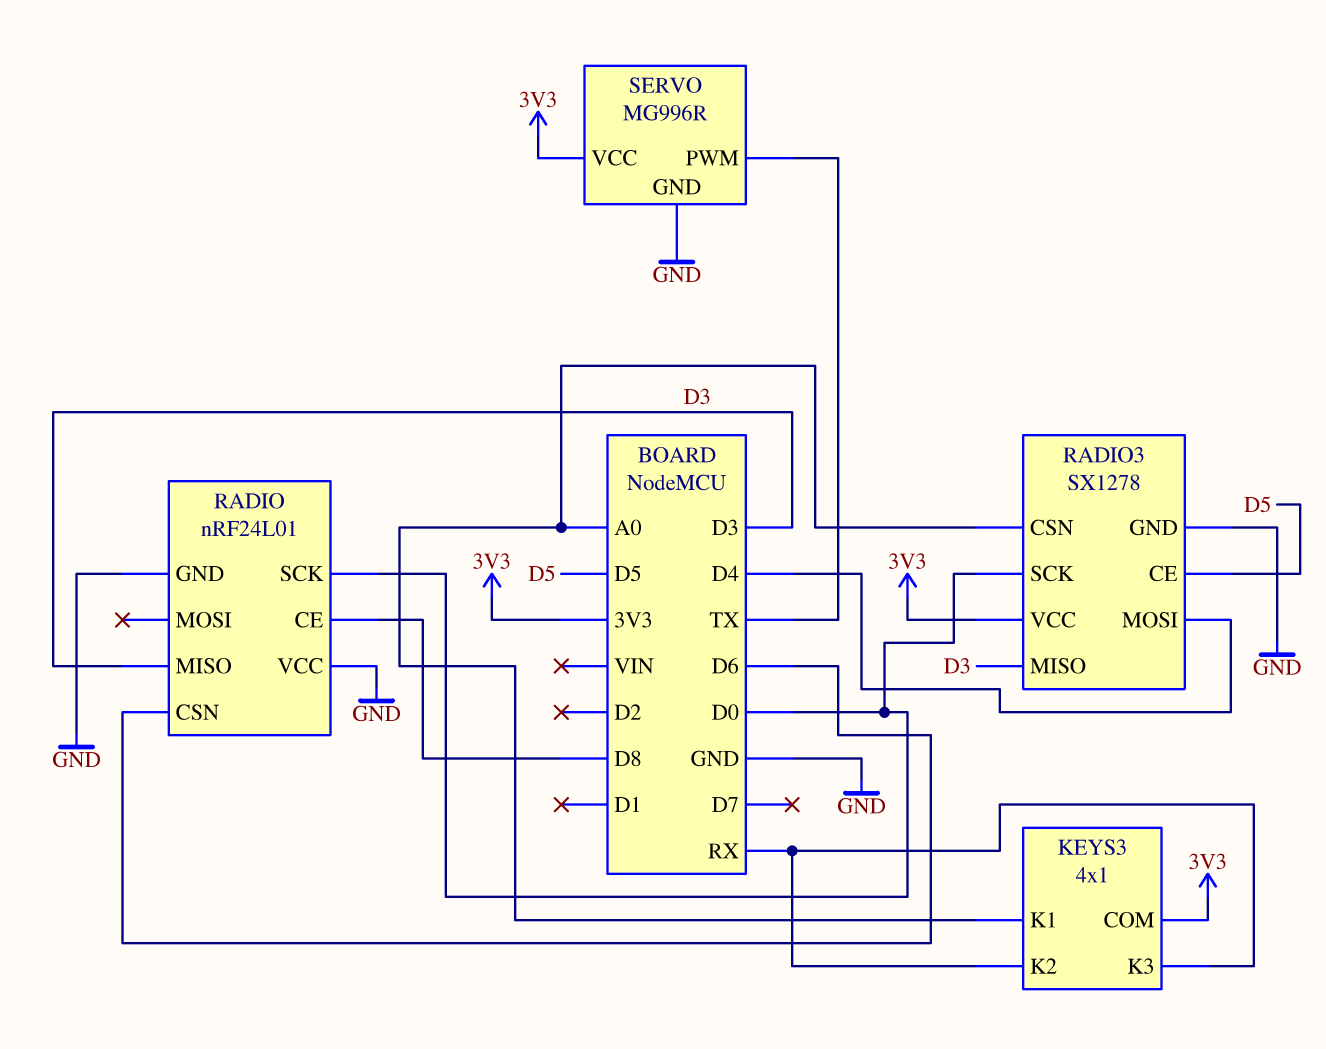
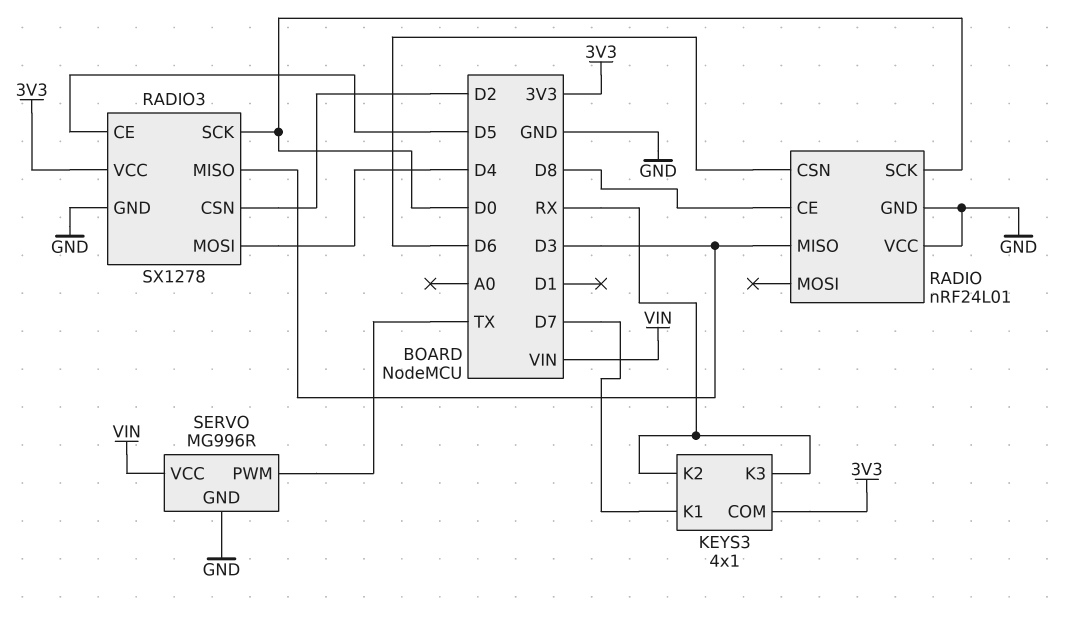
KEYS3 pin K1: A0 -> D7
RADIO3 pin CSN: A0 -> D2
SERVO pin VCC: 3V3 -> VIN

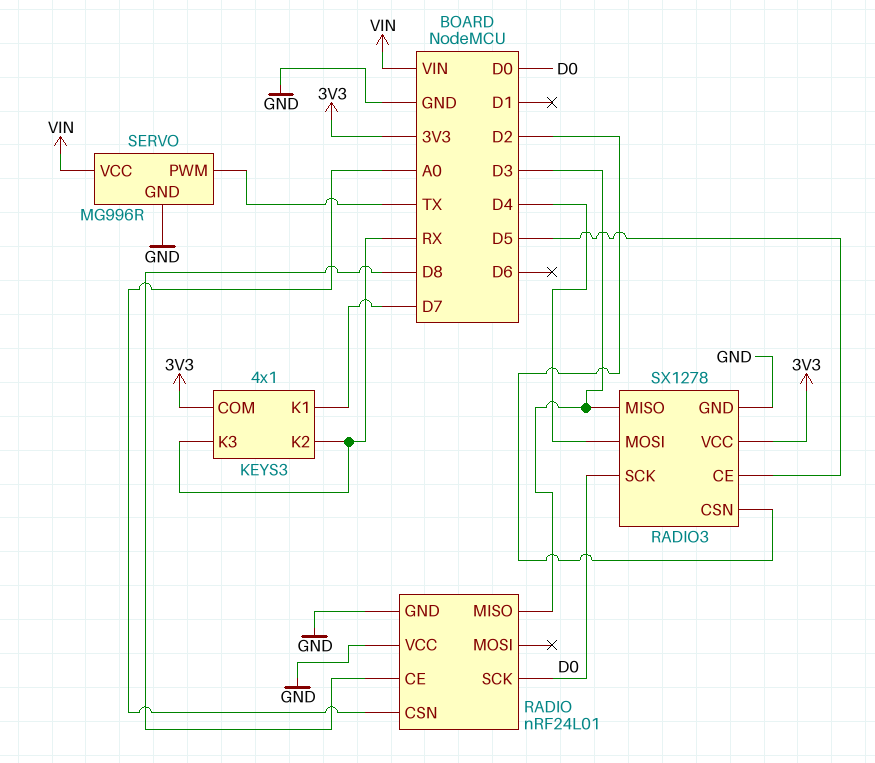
RADIO pin CSN: D6 -> A0

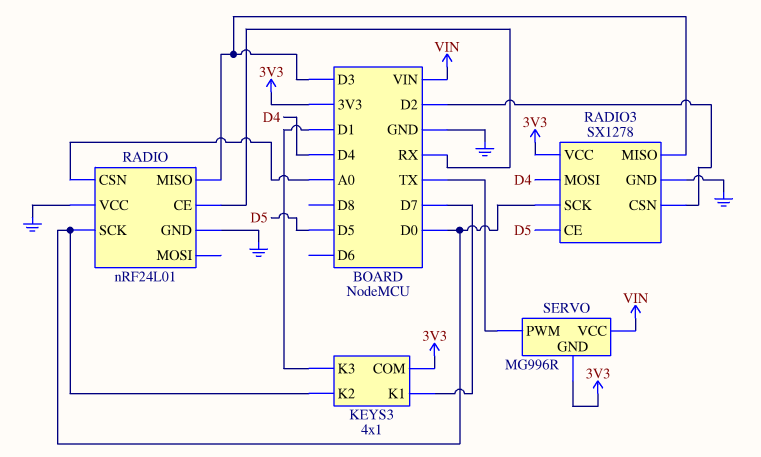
KEYS3 pin K2: RX -> D0
KEYS3 pin K3: RX -> D1
RADIO pin CE: D8 -> RX
SERVO pin GND: GND -> 3V3

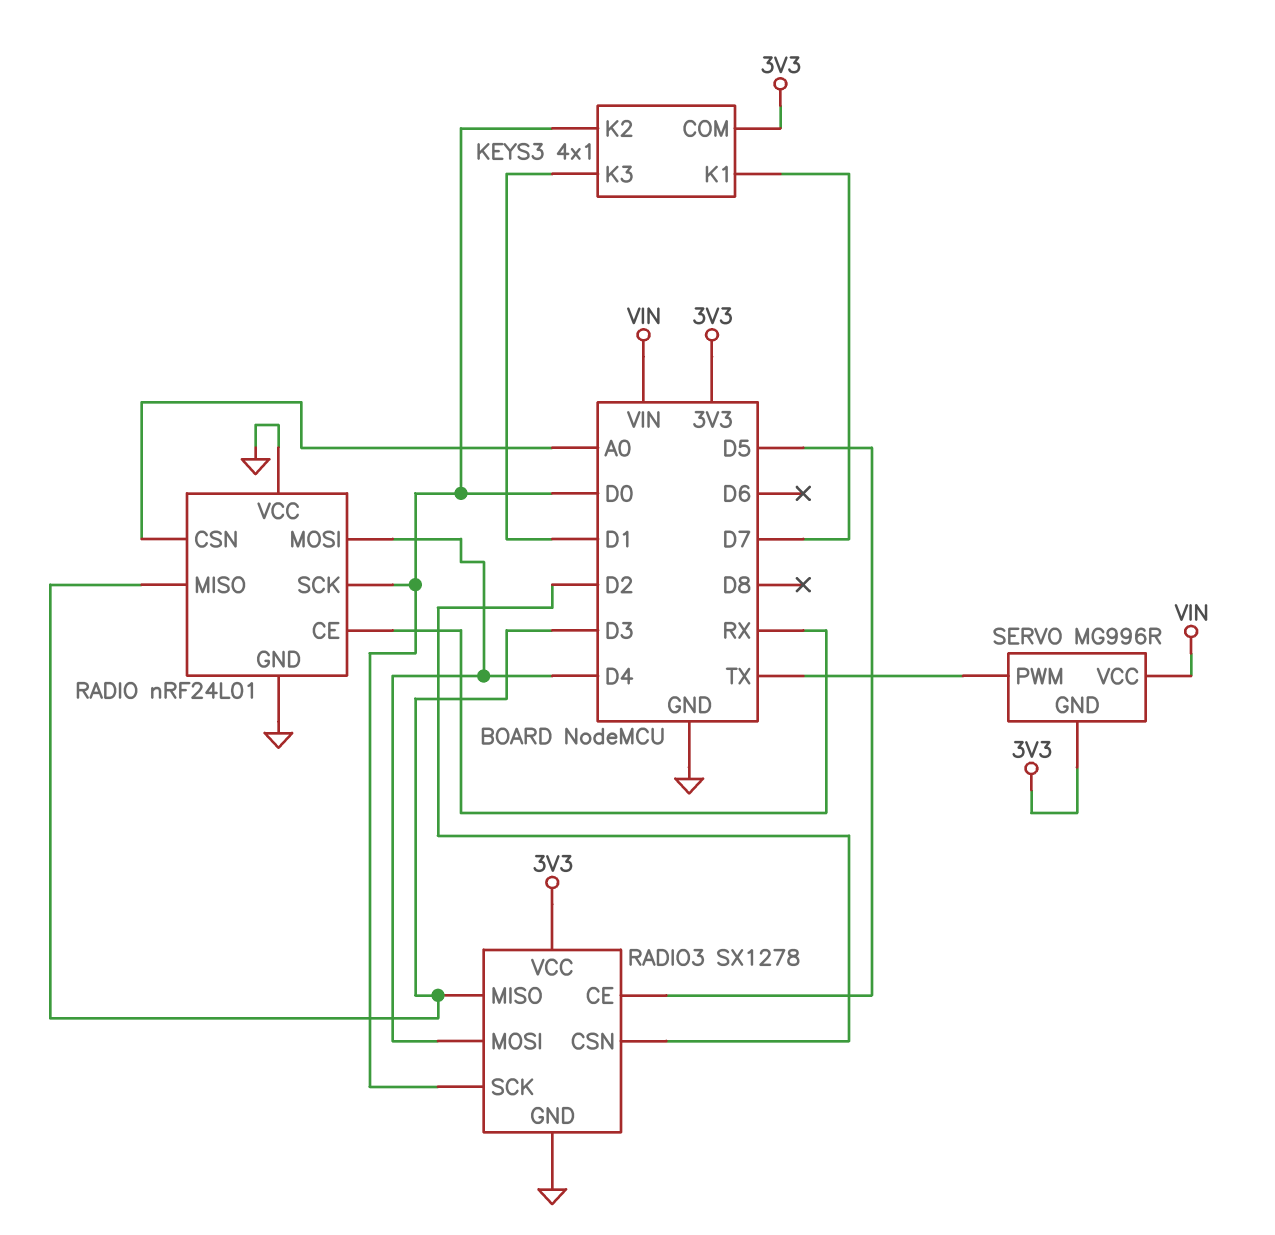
RADIO pin MOSI: none -> D4

